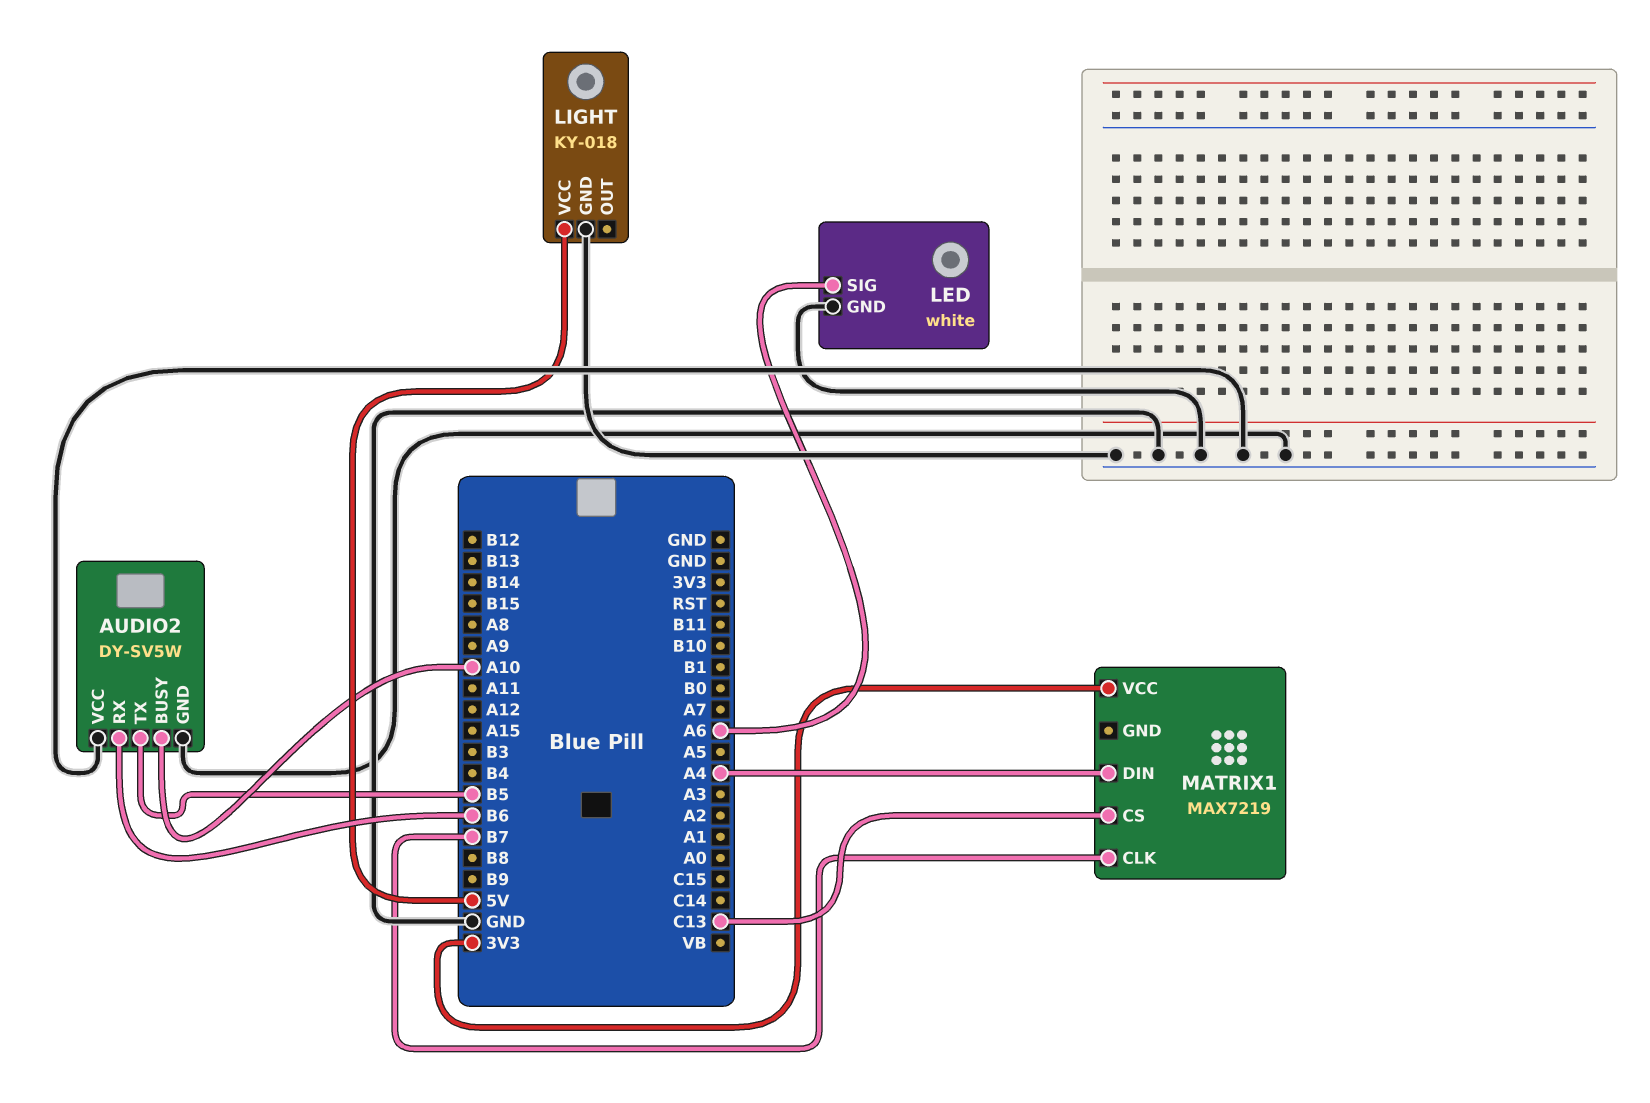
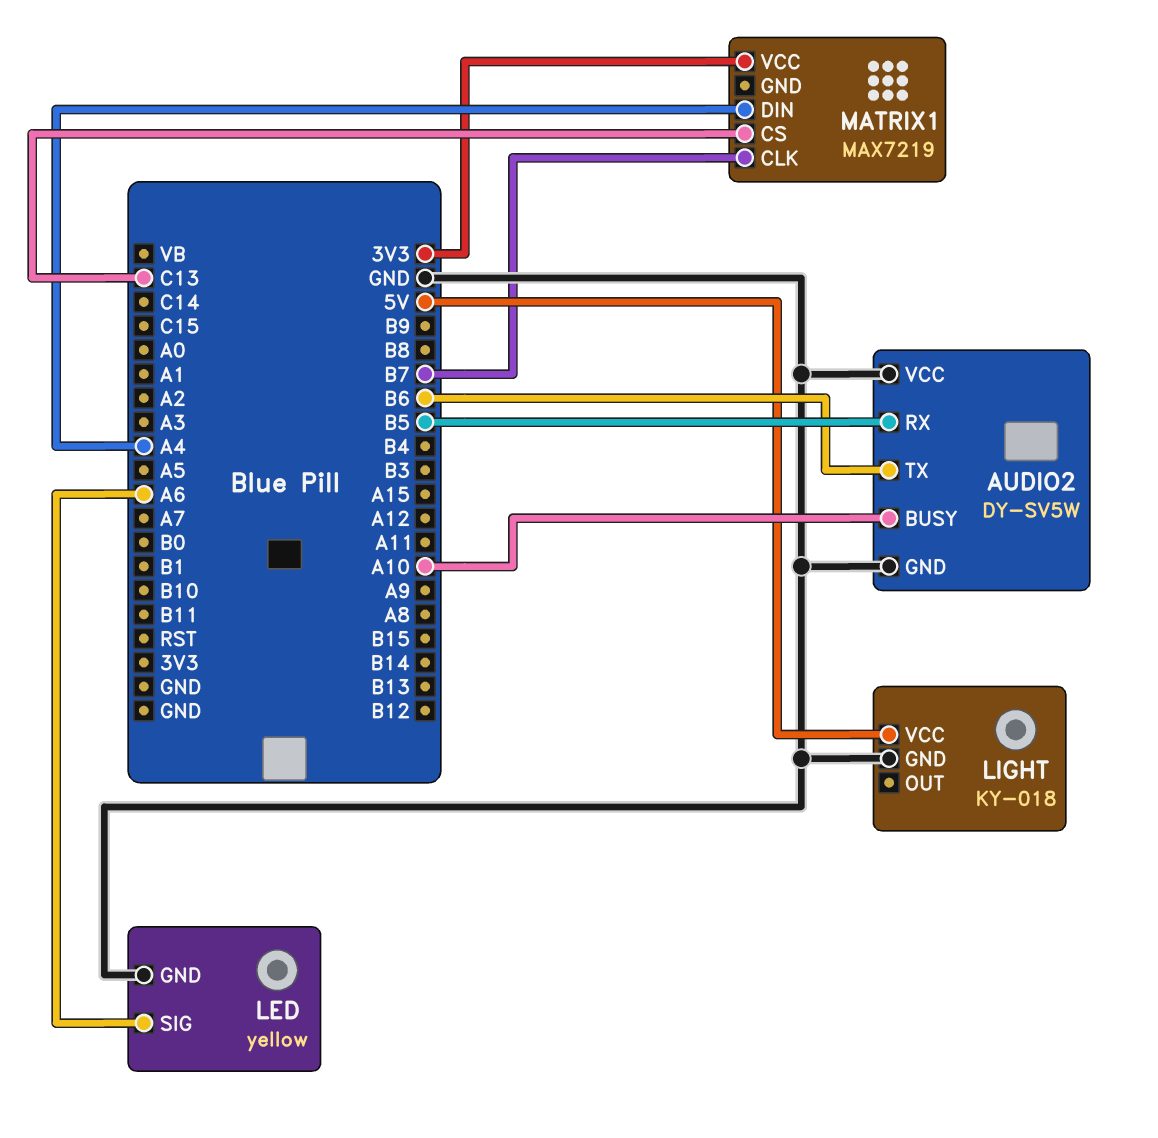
AUDIO2 pin RX: B6 -> B5
AUDIO2 pin TX: B5 -> B6
LED: white -> yellow

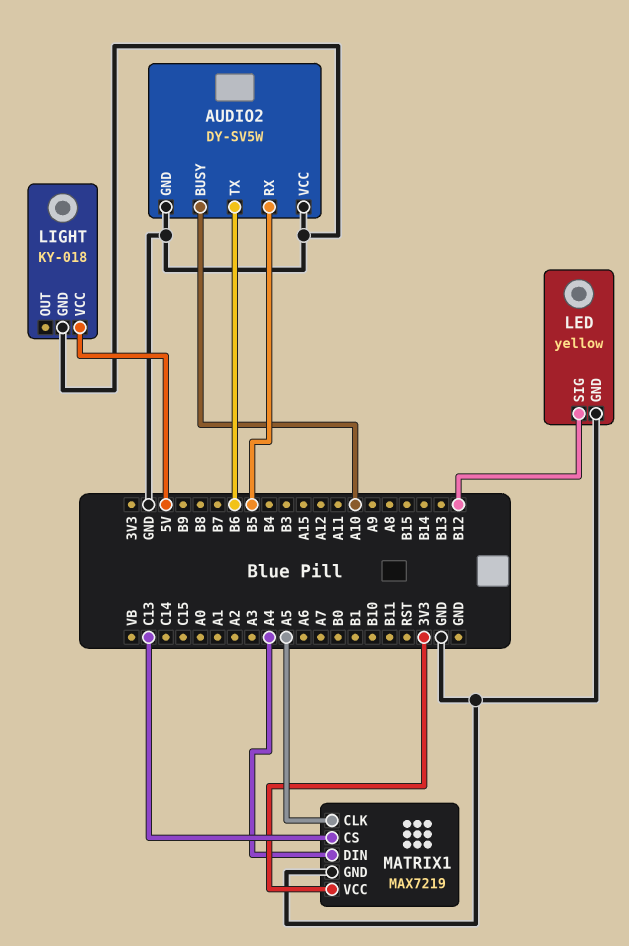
LED pin SIG: A6 -> B12
MATRIX1 pin CLK: B7 -> A5
MATRIX1 pin GND: none -> GND

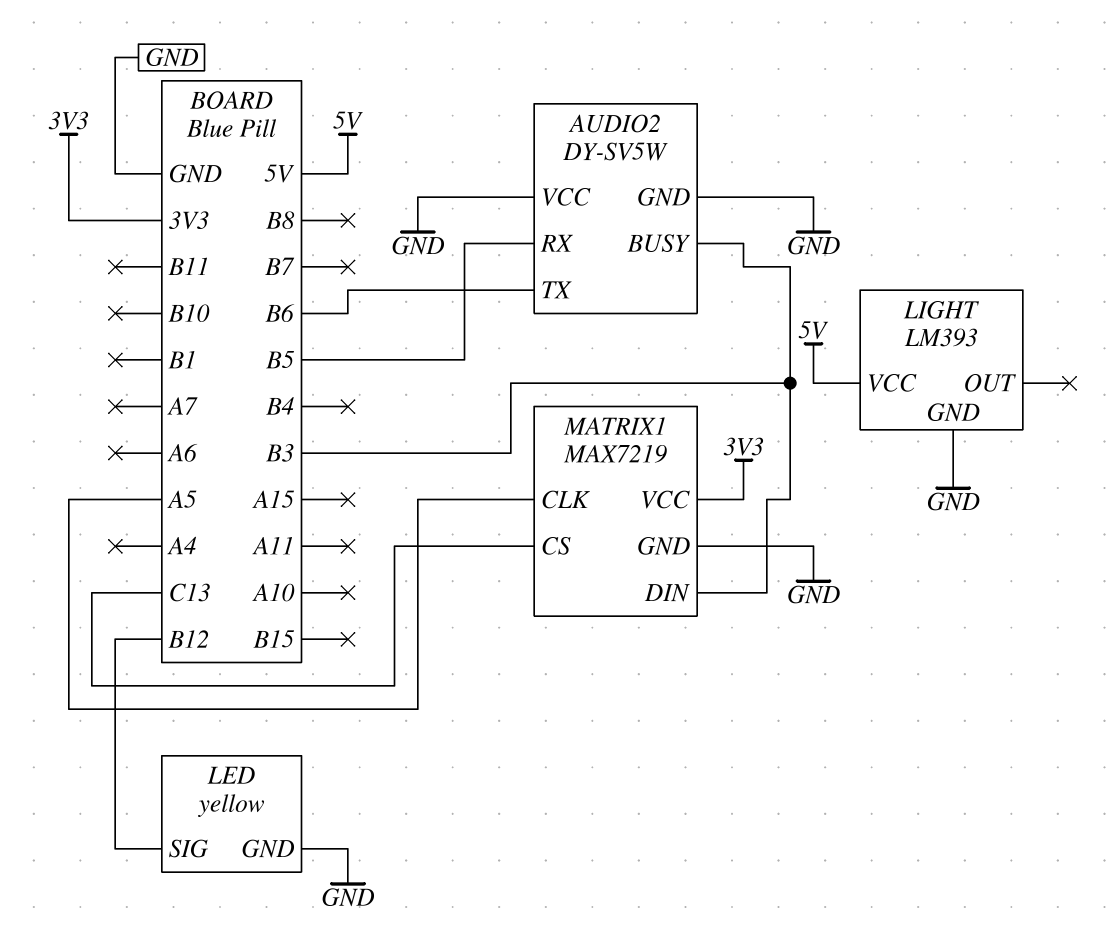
AUDIO2 pin BUSY: A10 -> B3
LIGHT: KY-018 -> LM393
MATRIX1 pin DIN: A4 -> B3

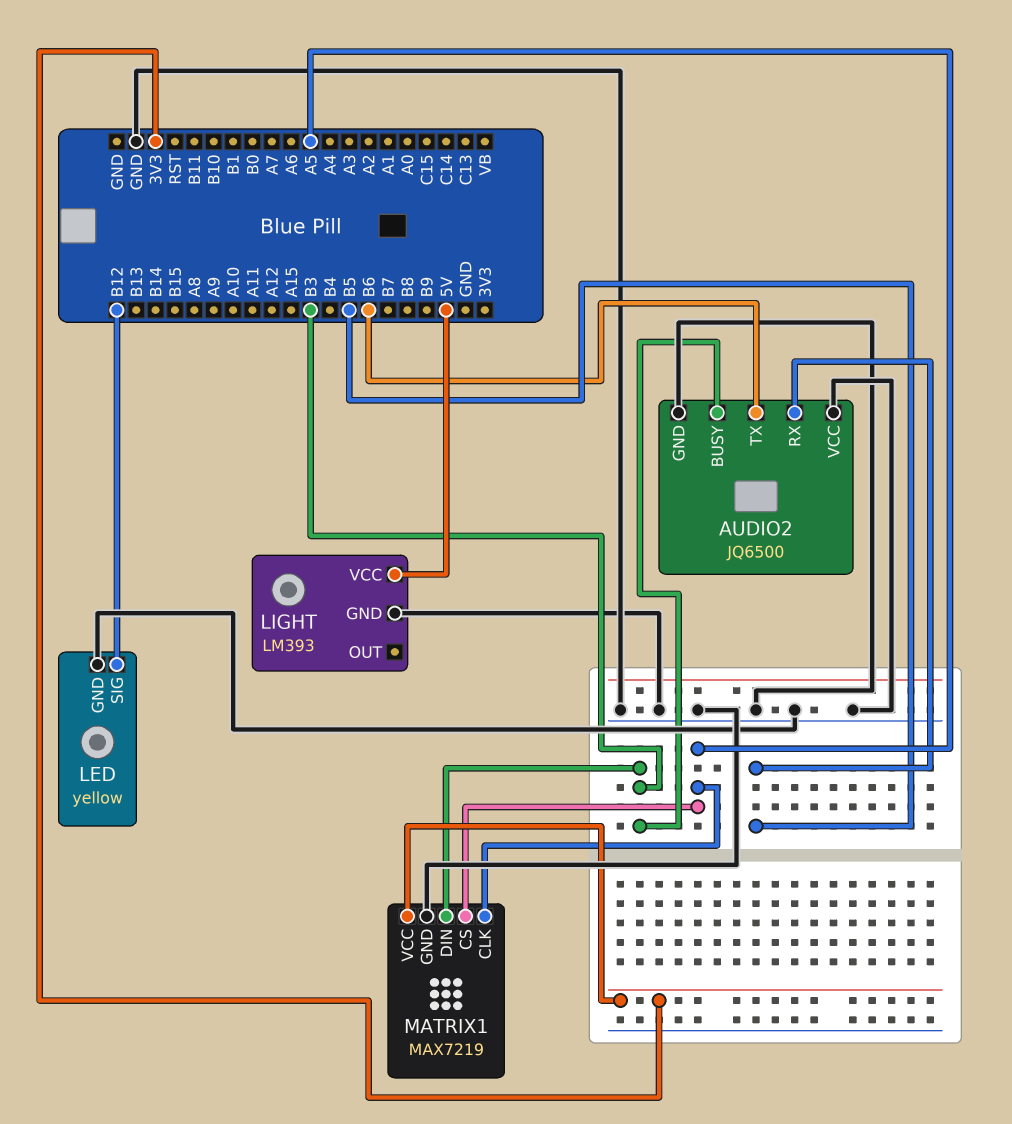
AUDIO2: DY-SV5W -> JQ6500
MATRIX1 pin CS: C13 -> A5

